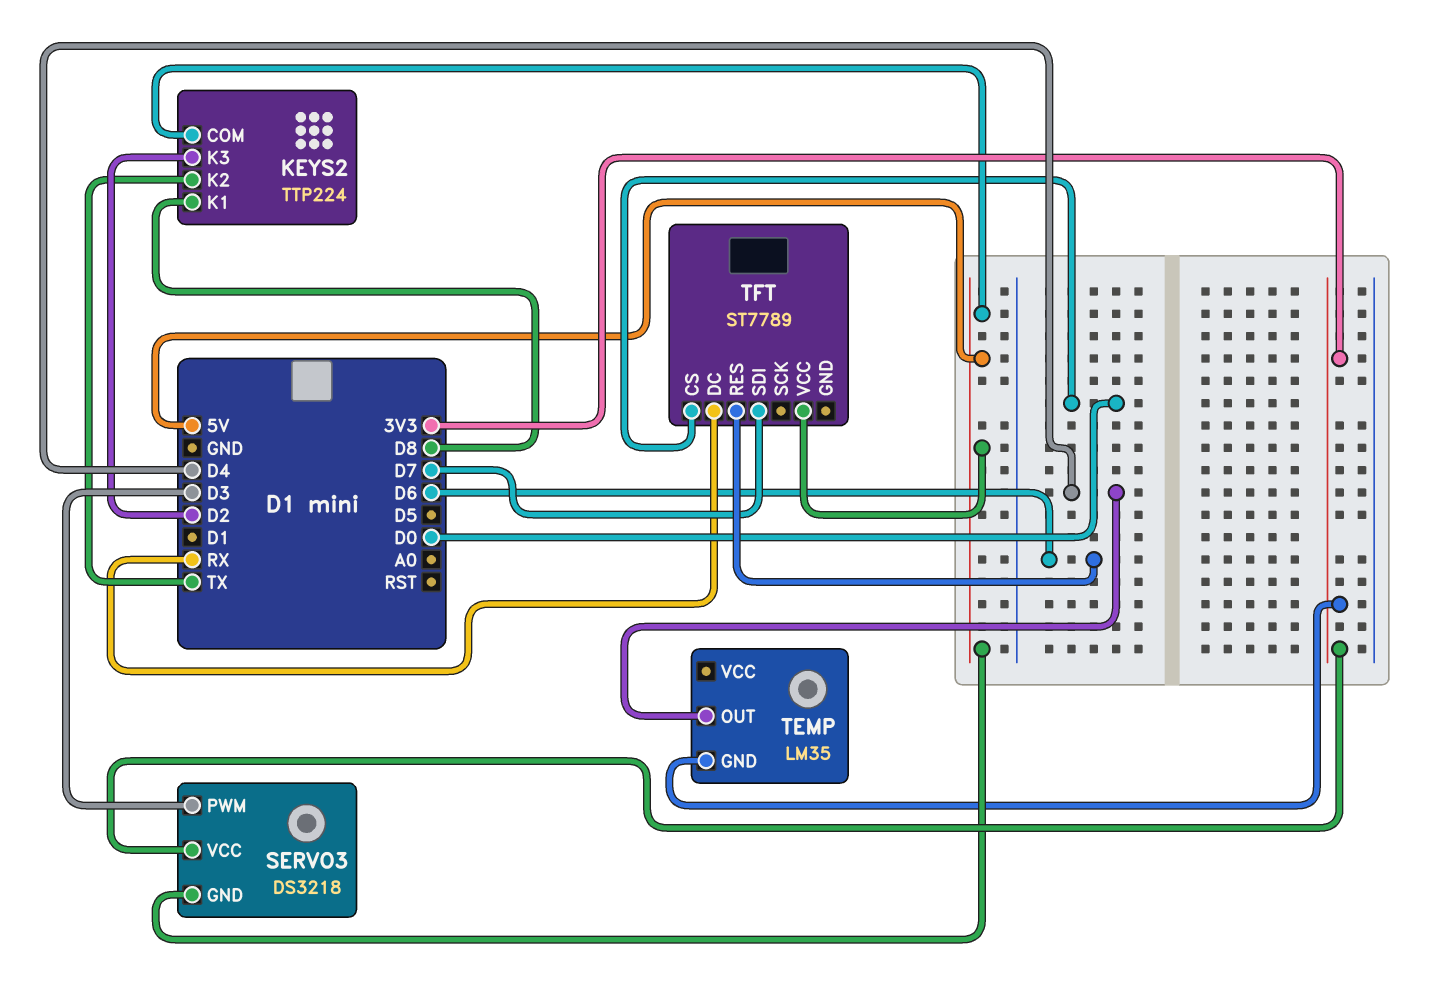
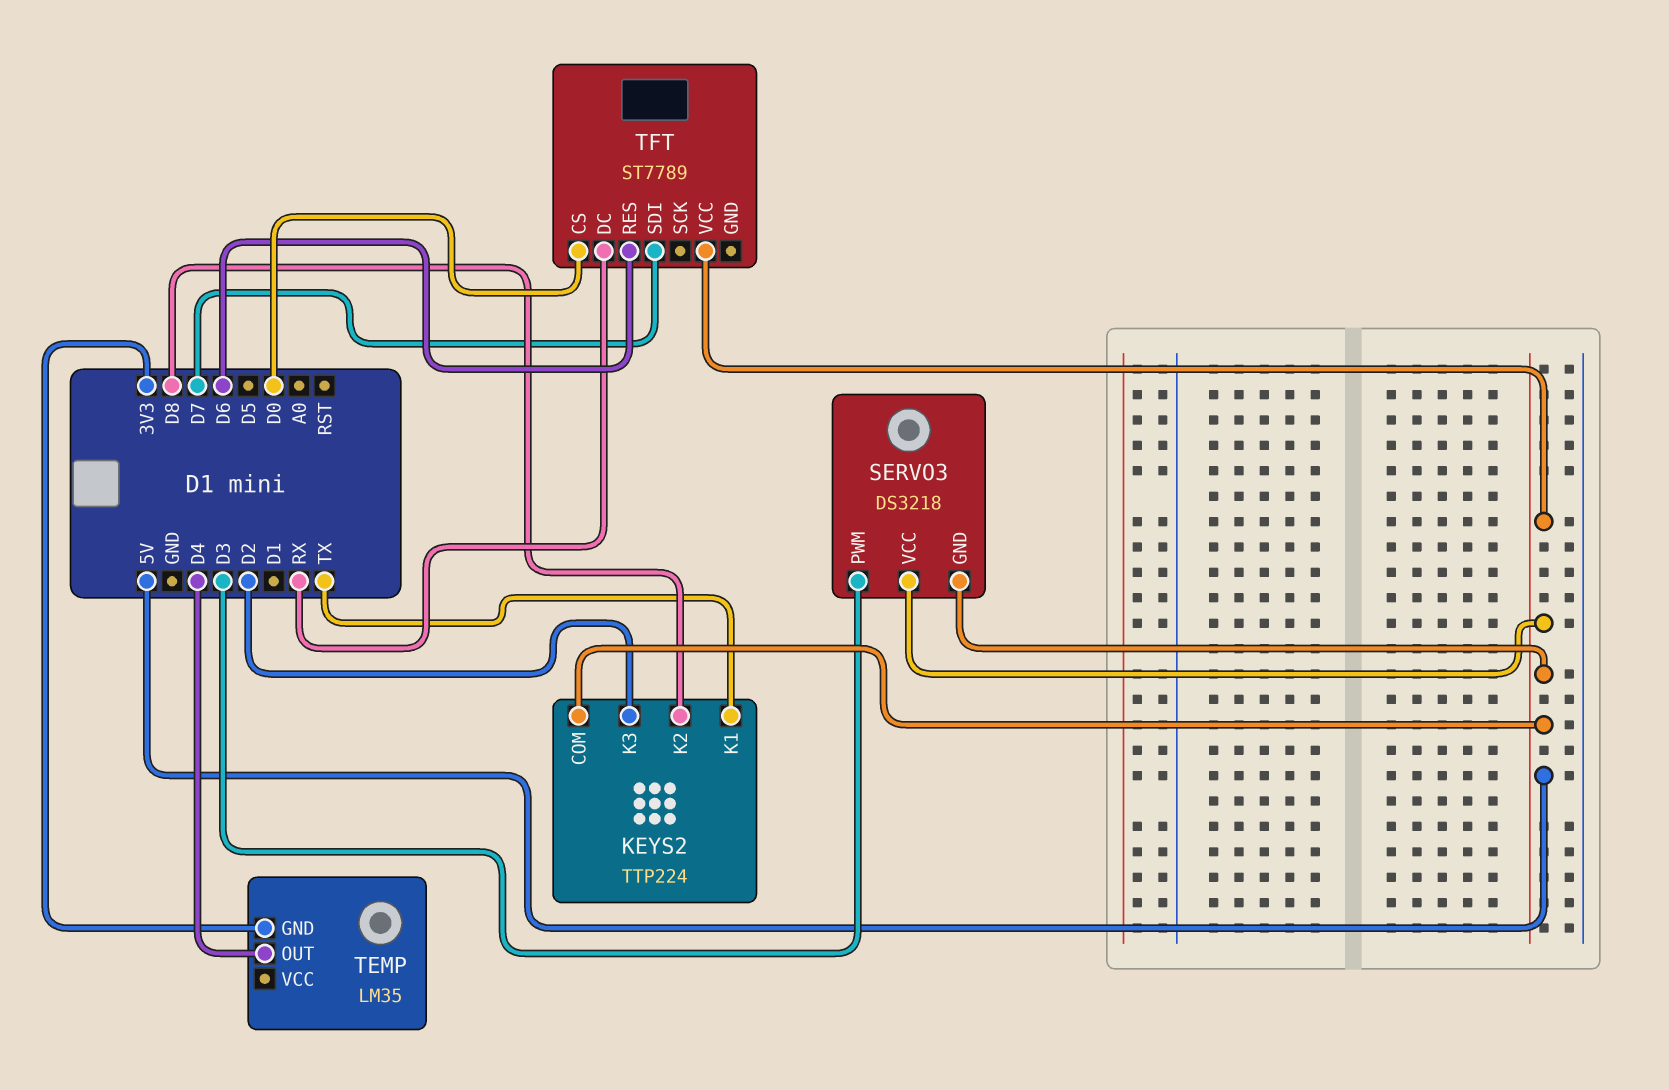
KEYS2 pin K1: D8 -> TX
KEYS2 pin K2: TX -> D8
SERVO3 pin VCC: 3V3 -> 5V

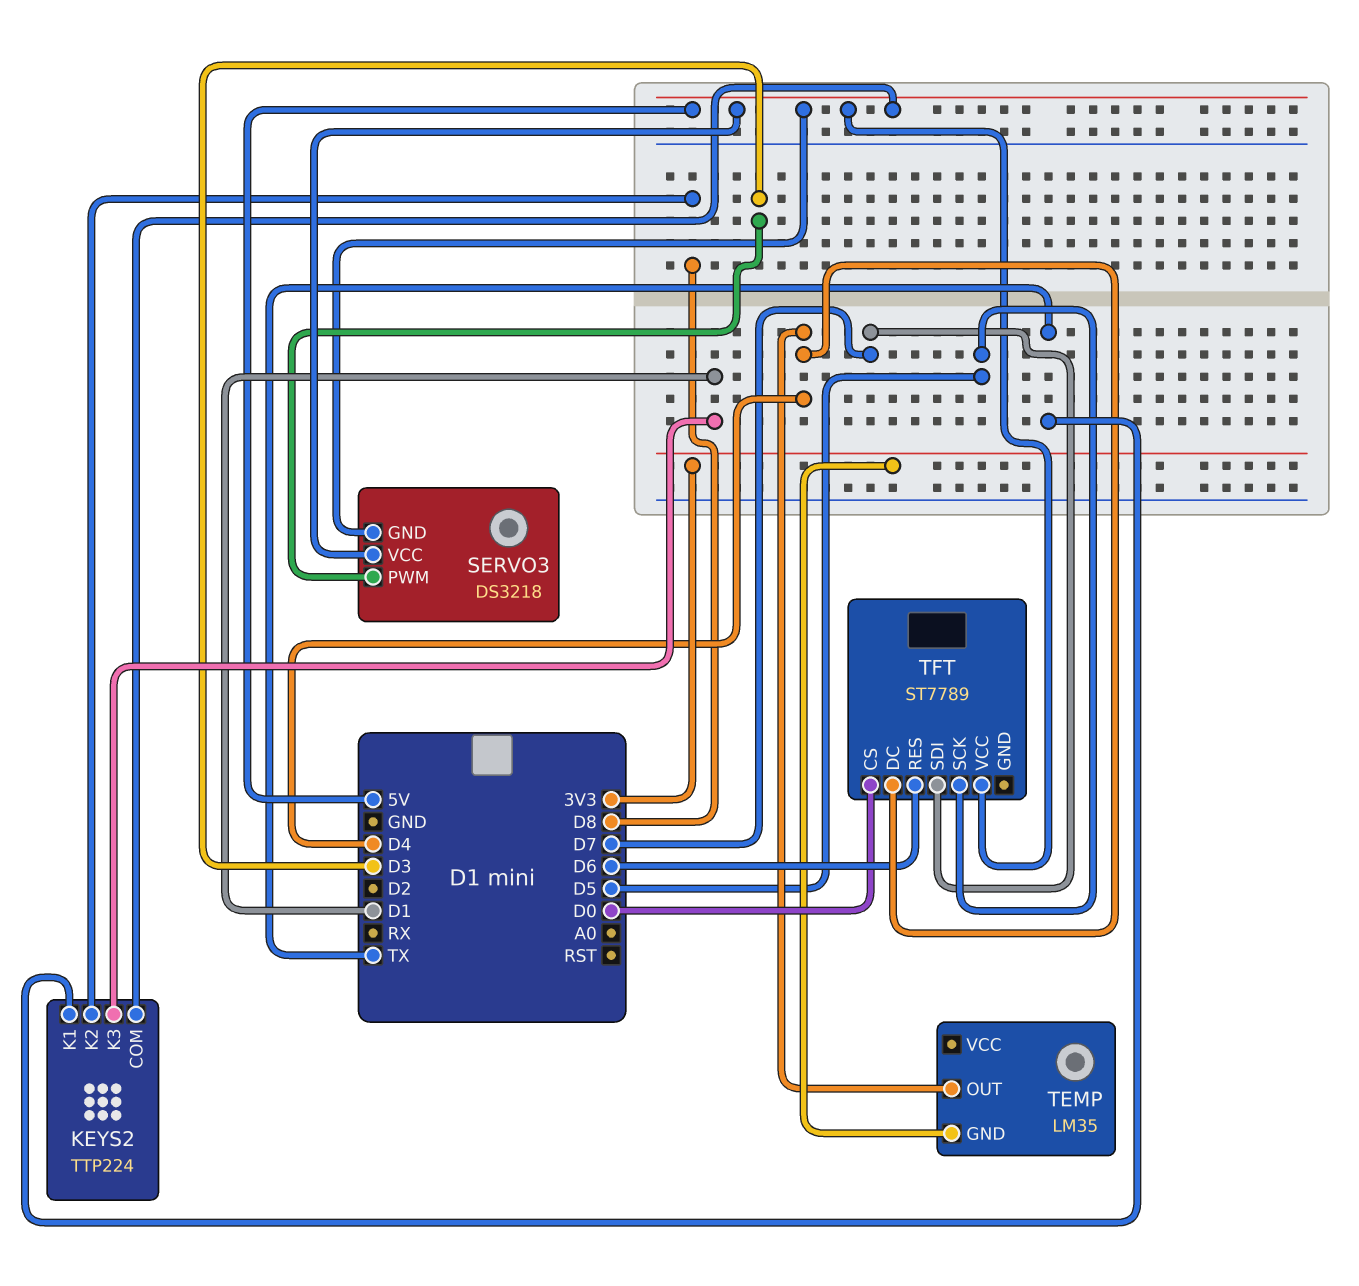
KEYS2 pin K3: D2 -> D1
TFT pin DC: RX -> D4
TFT pin SCK: none -> D5

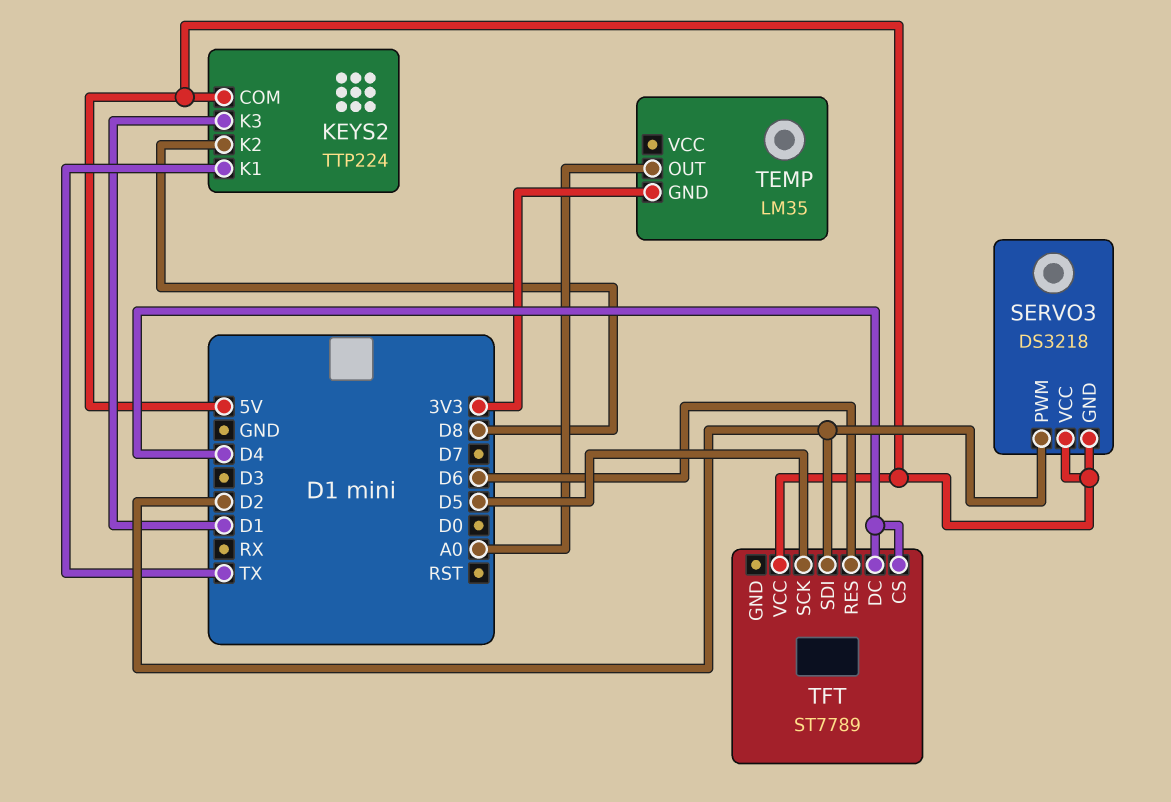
SERVO3 pin PWM: D3 -> D2
TEMP pin OUT: D4 -> A0
TFT pin CS: D0 -> D4
TFT pin SDI: D7 -> D2

